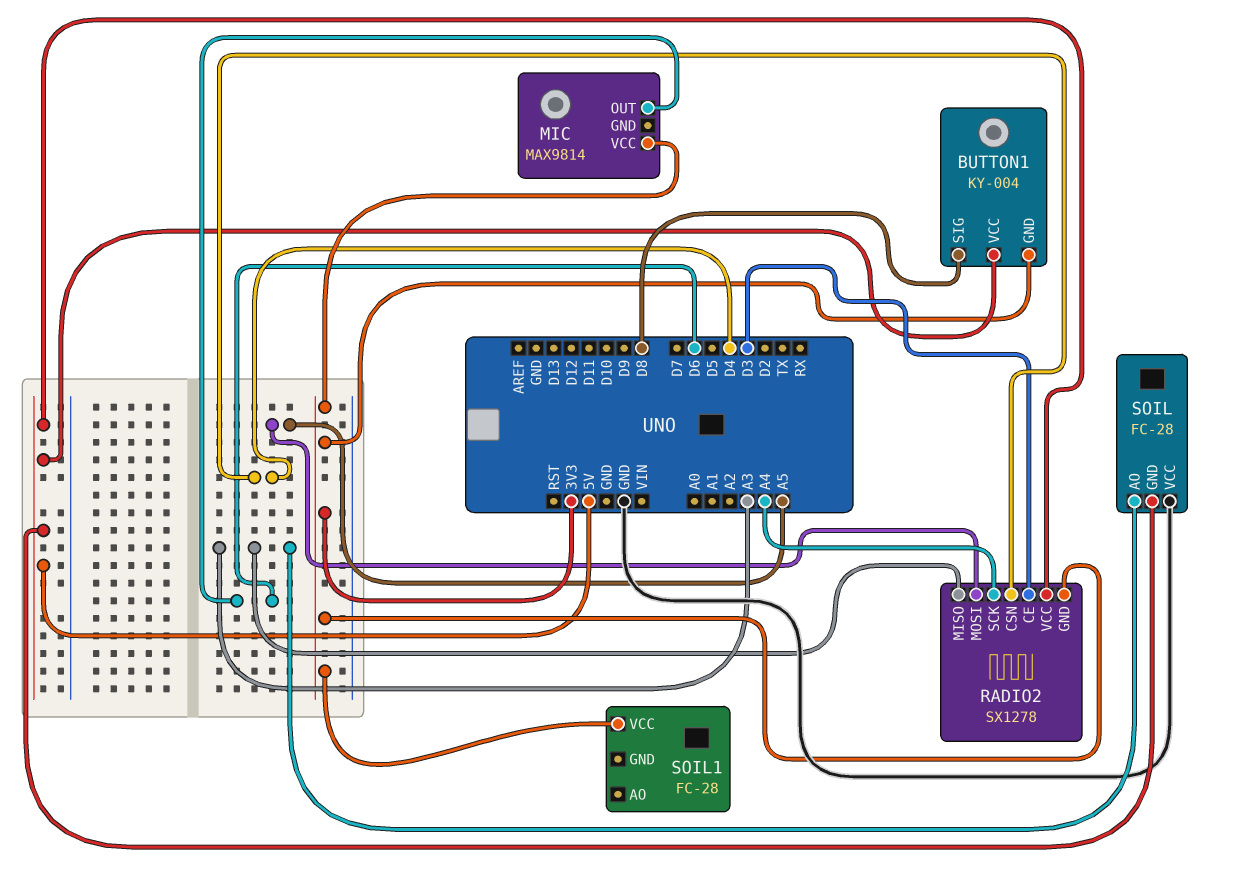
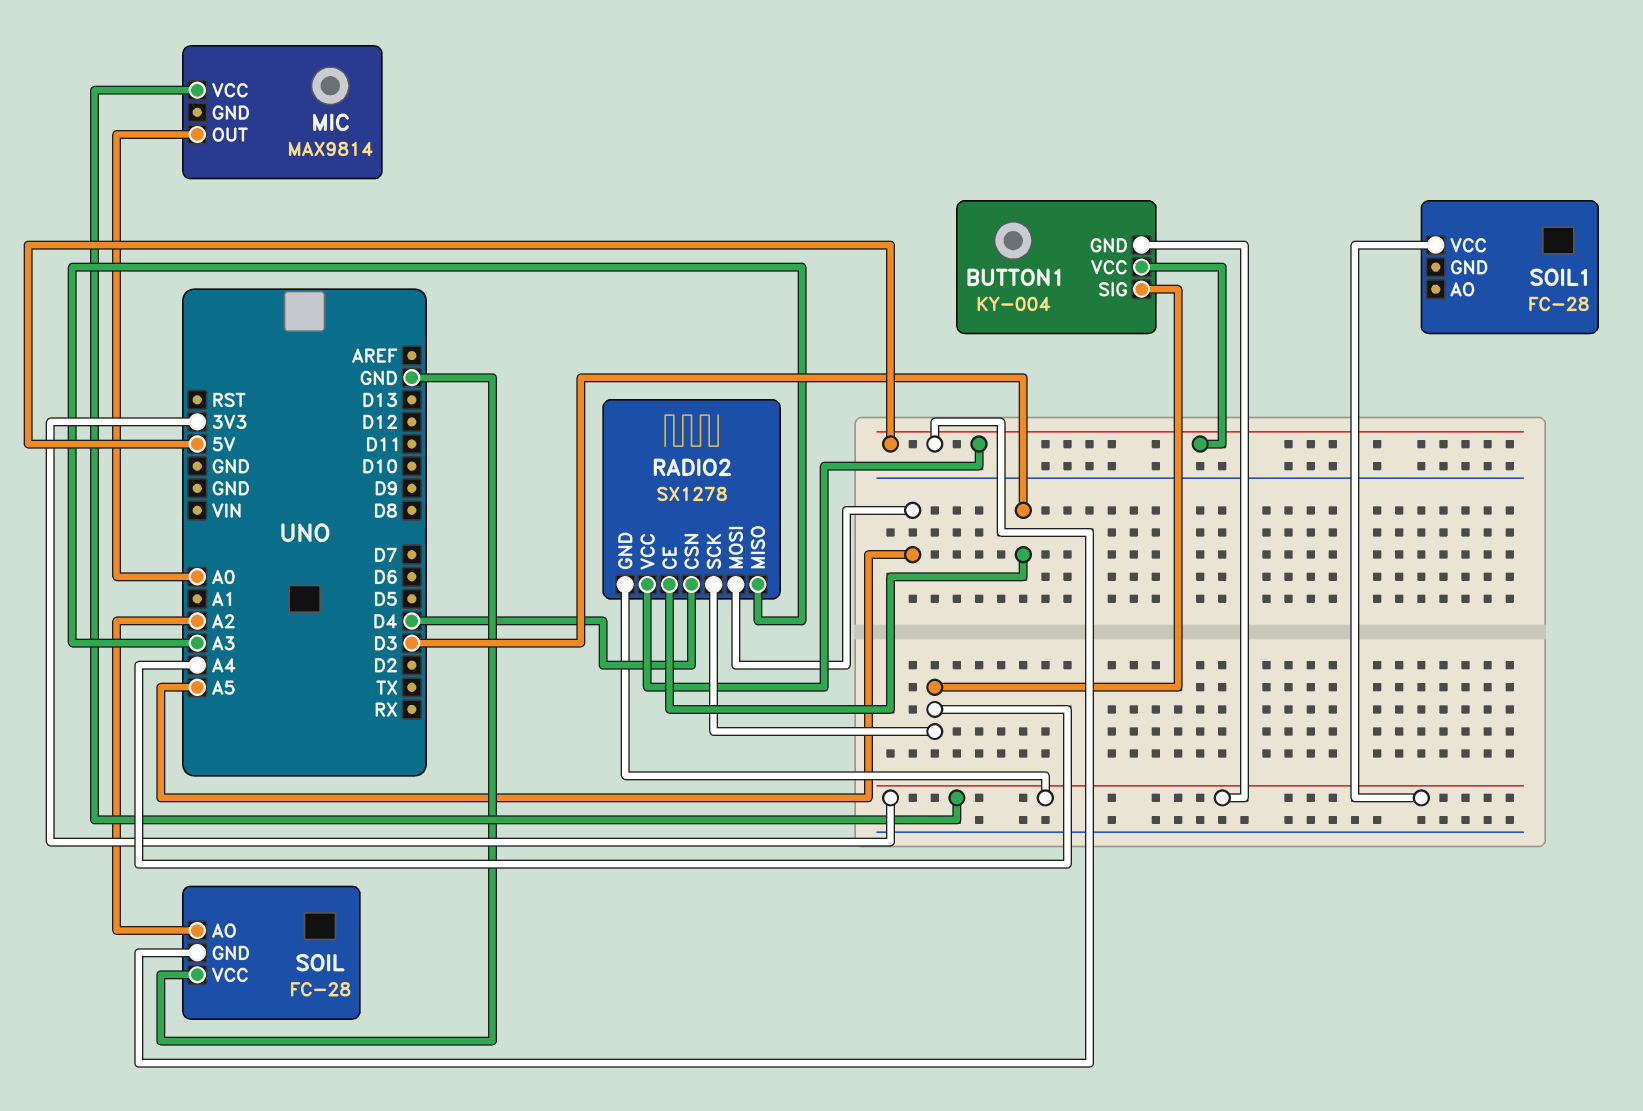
BUTTON1 pin SIG: D8 -> A4
MIC pin OUT: D6 -> A0
SOIL pin AO: A3 -> A2

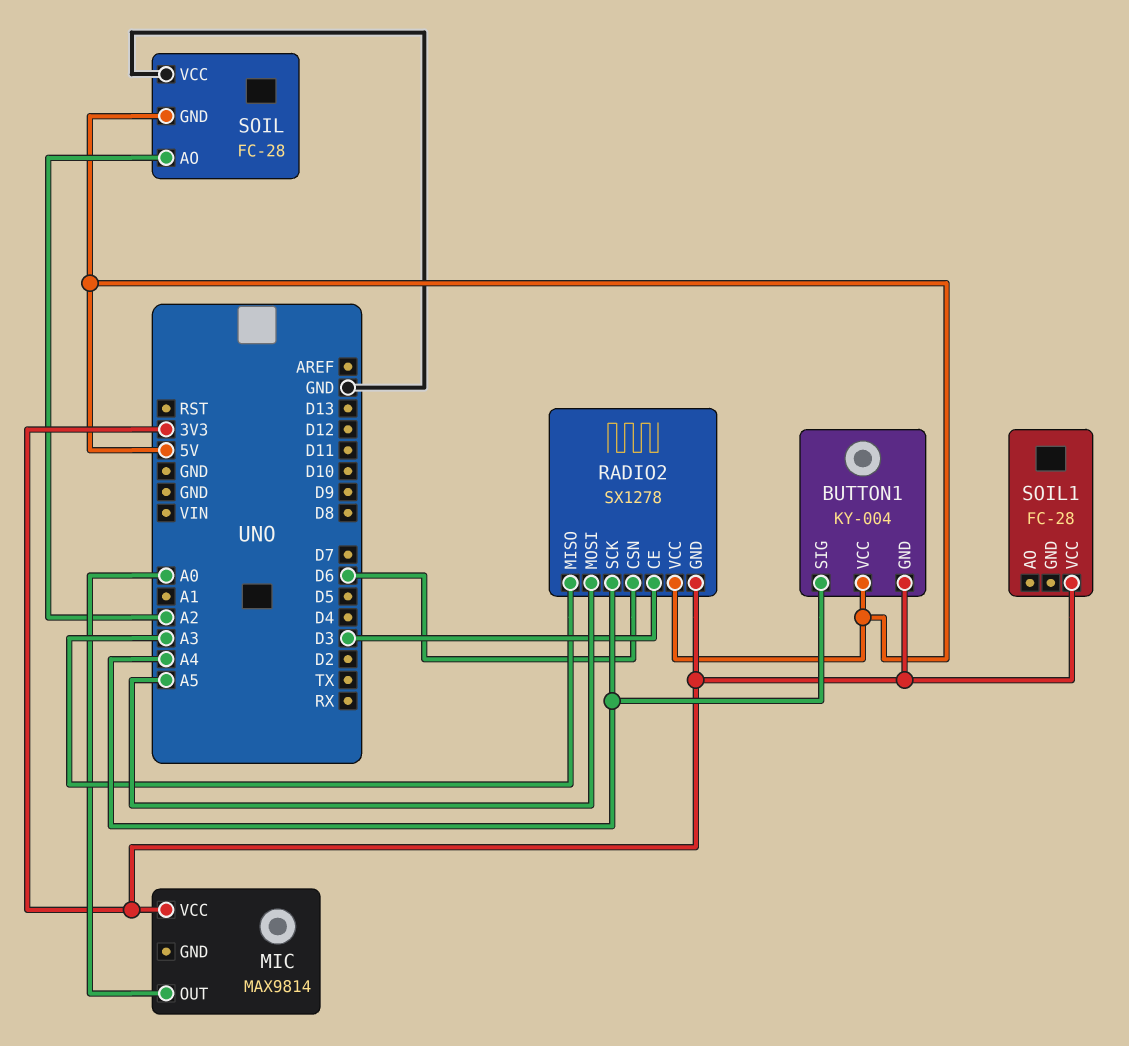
RADIO2 pin CSN: D4 -> D6

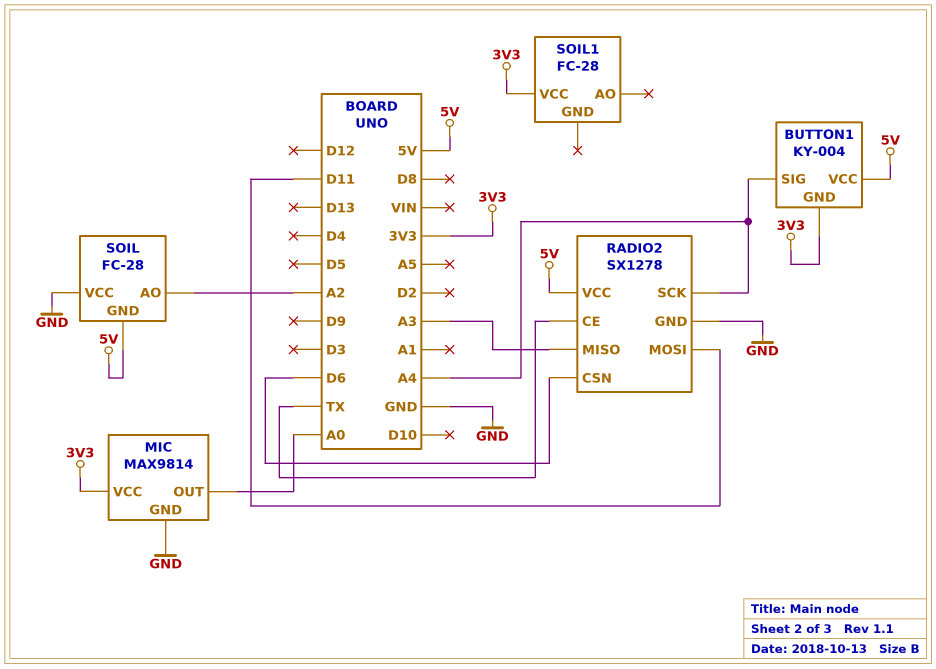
MIC pin GND: none -> GND
RADIO2 pin CE: D3 -> TX
RADIO2 pin GND: 3V3 -> GND
RADIO2 pin MOSI: A5 -> D11

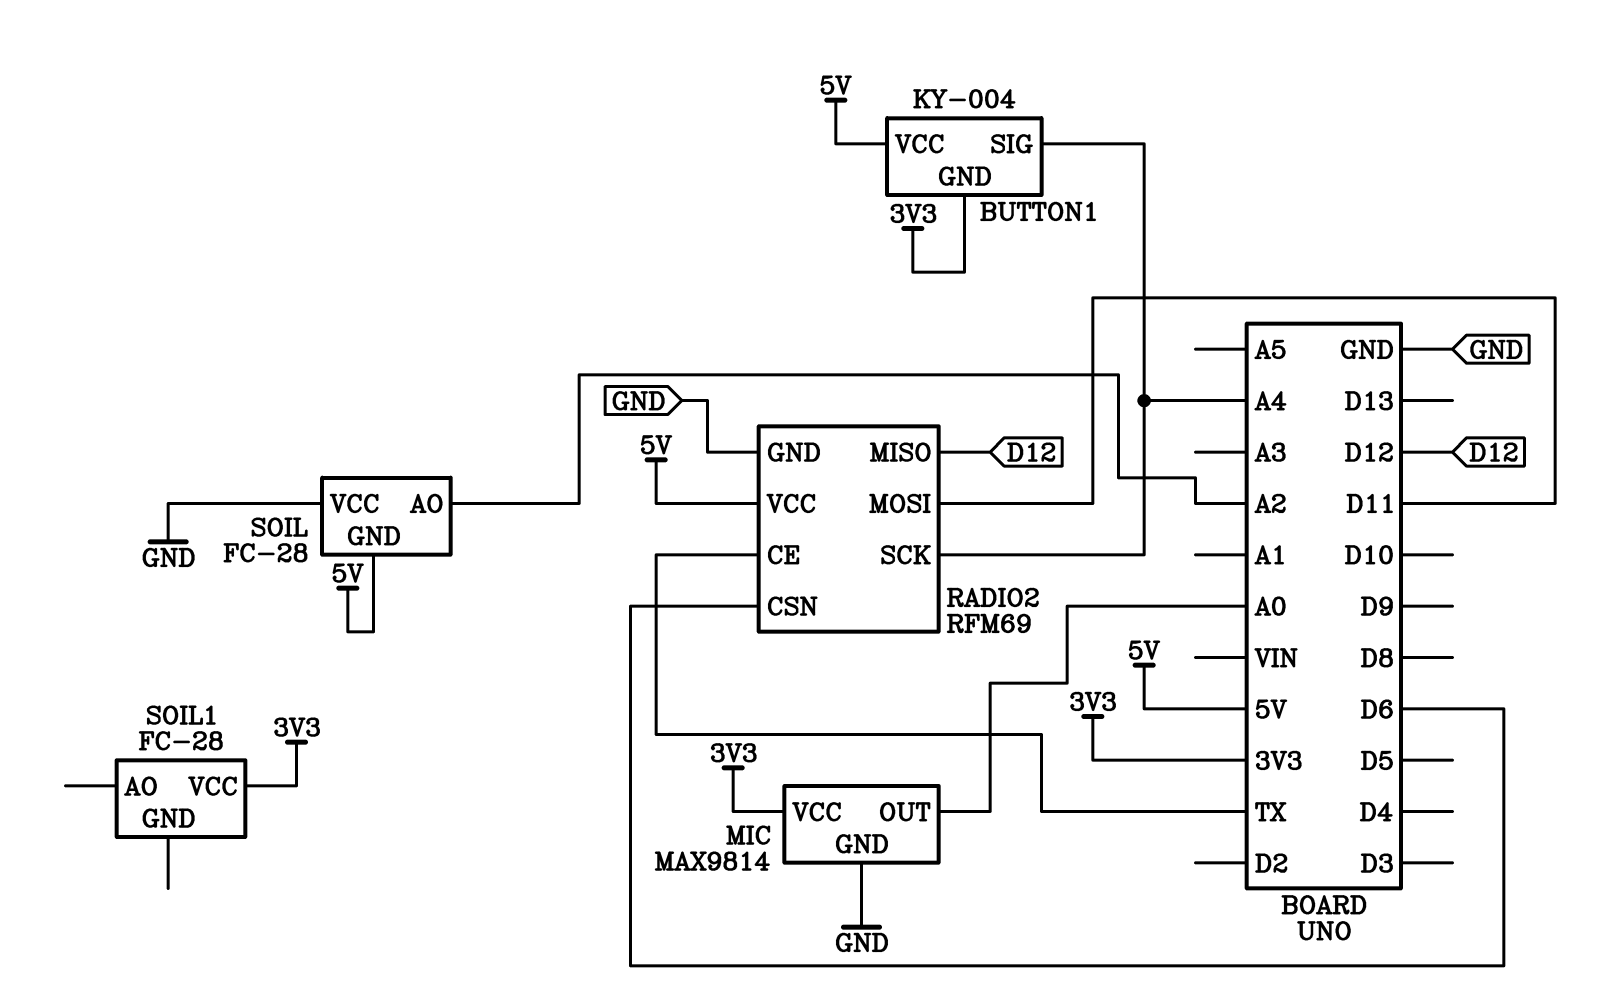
RADIO2: SX1278 -> RFM69
RADIO2 pin MISO: A3 -> D12

